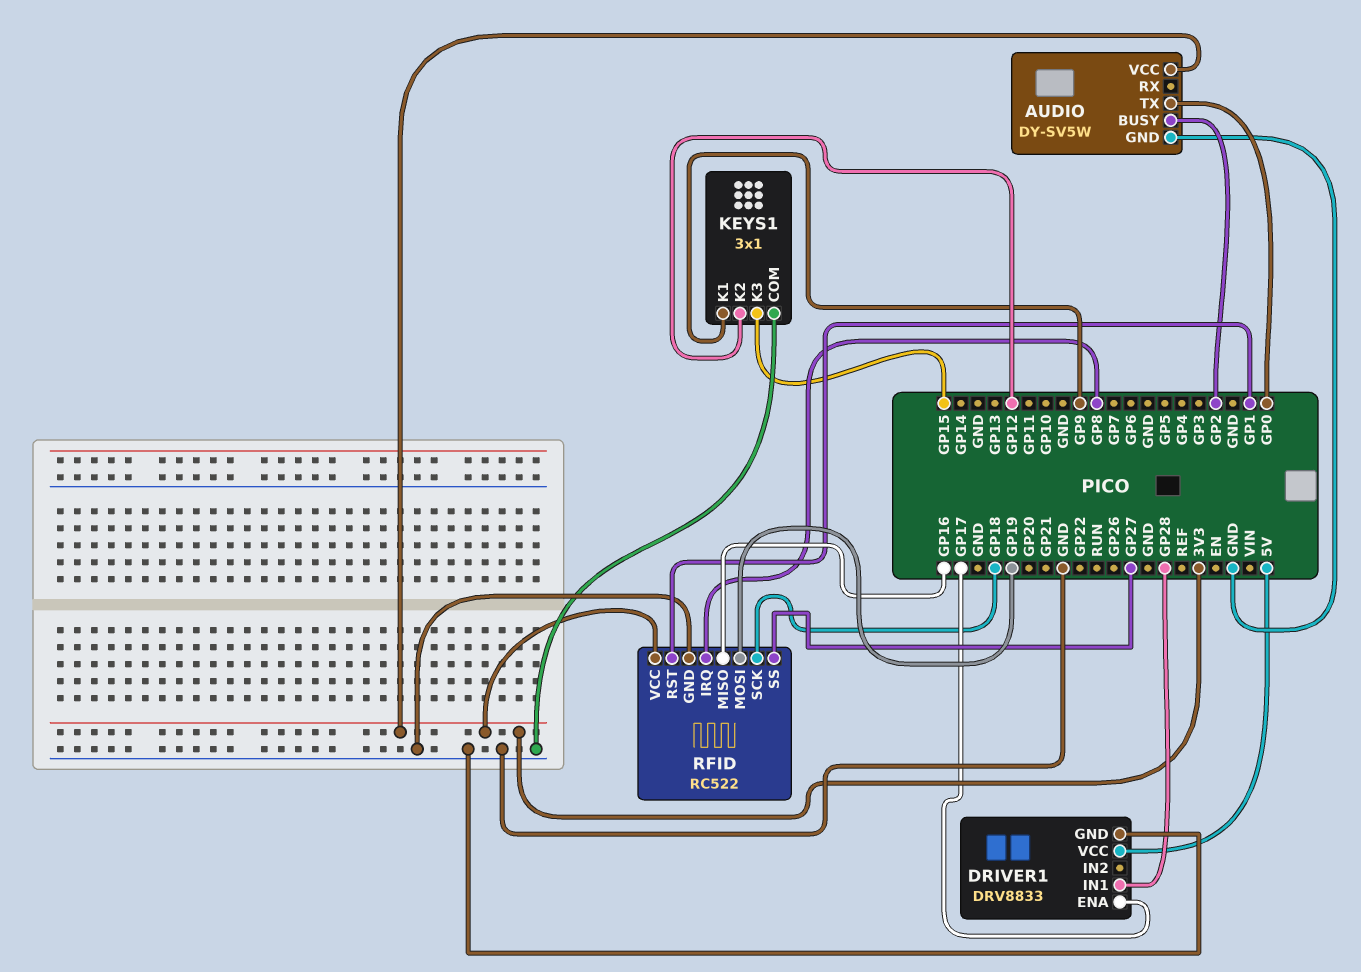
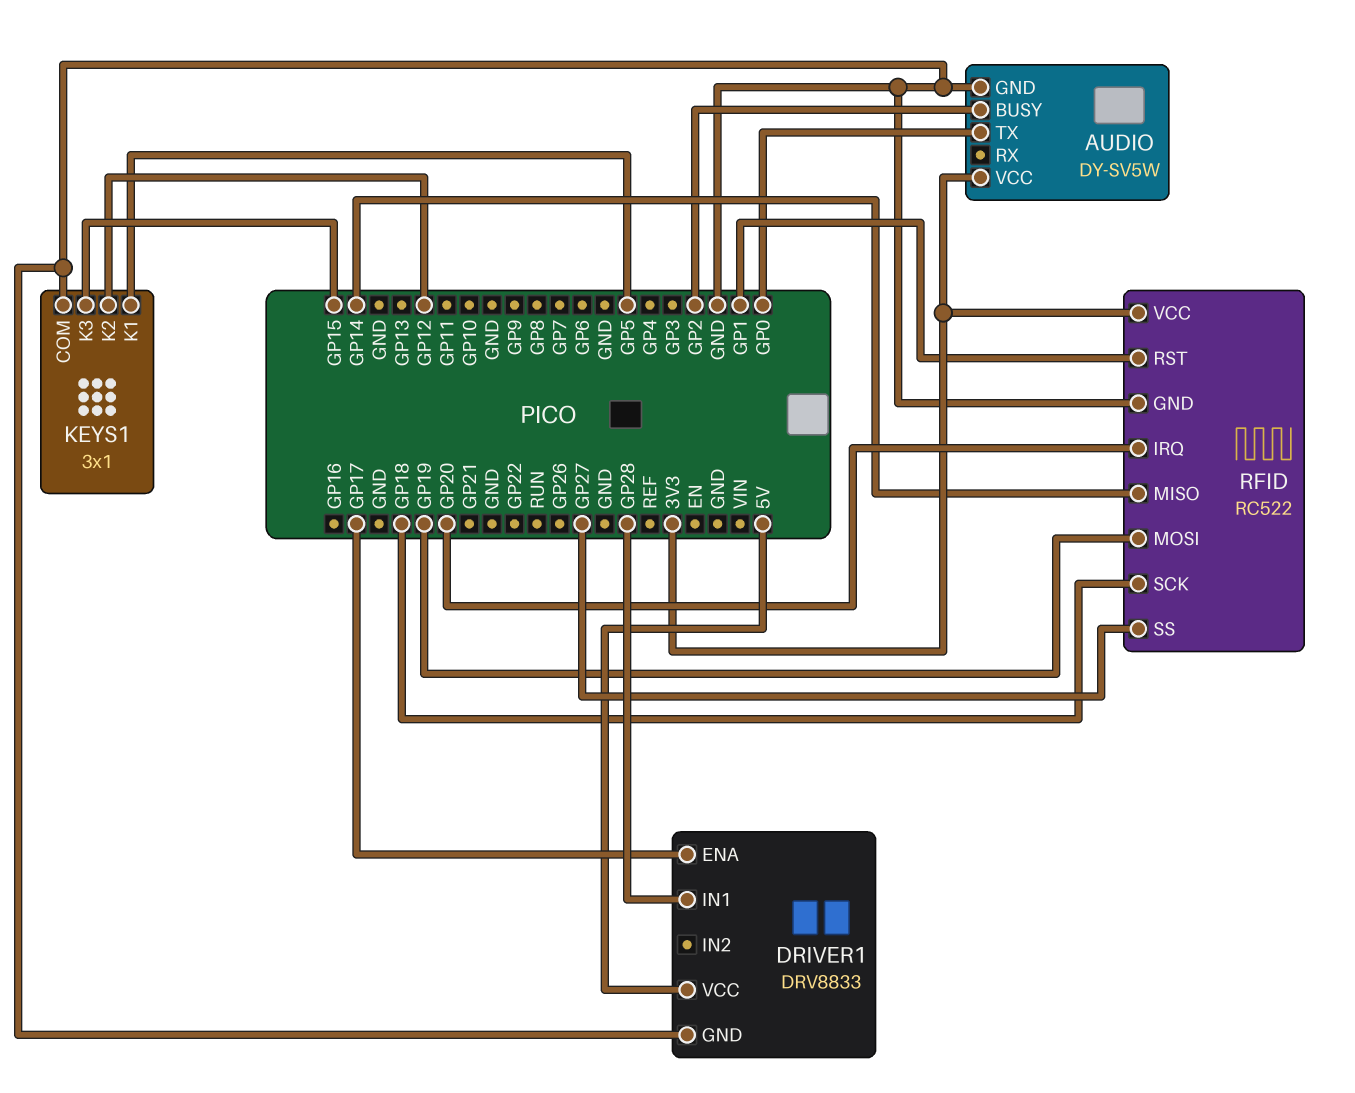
KEYS1 pin K1: GP9 -> GP5
RFID pin IRQ: GP8 -> GP20
RFID pin MISO: GP16 -> GP14

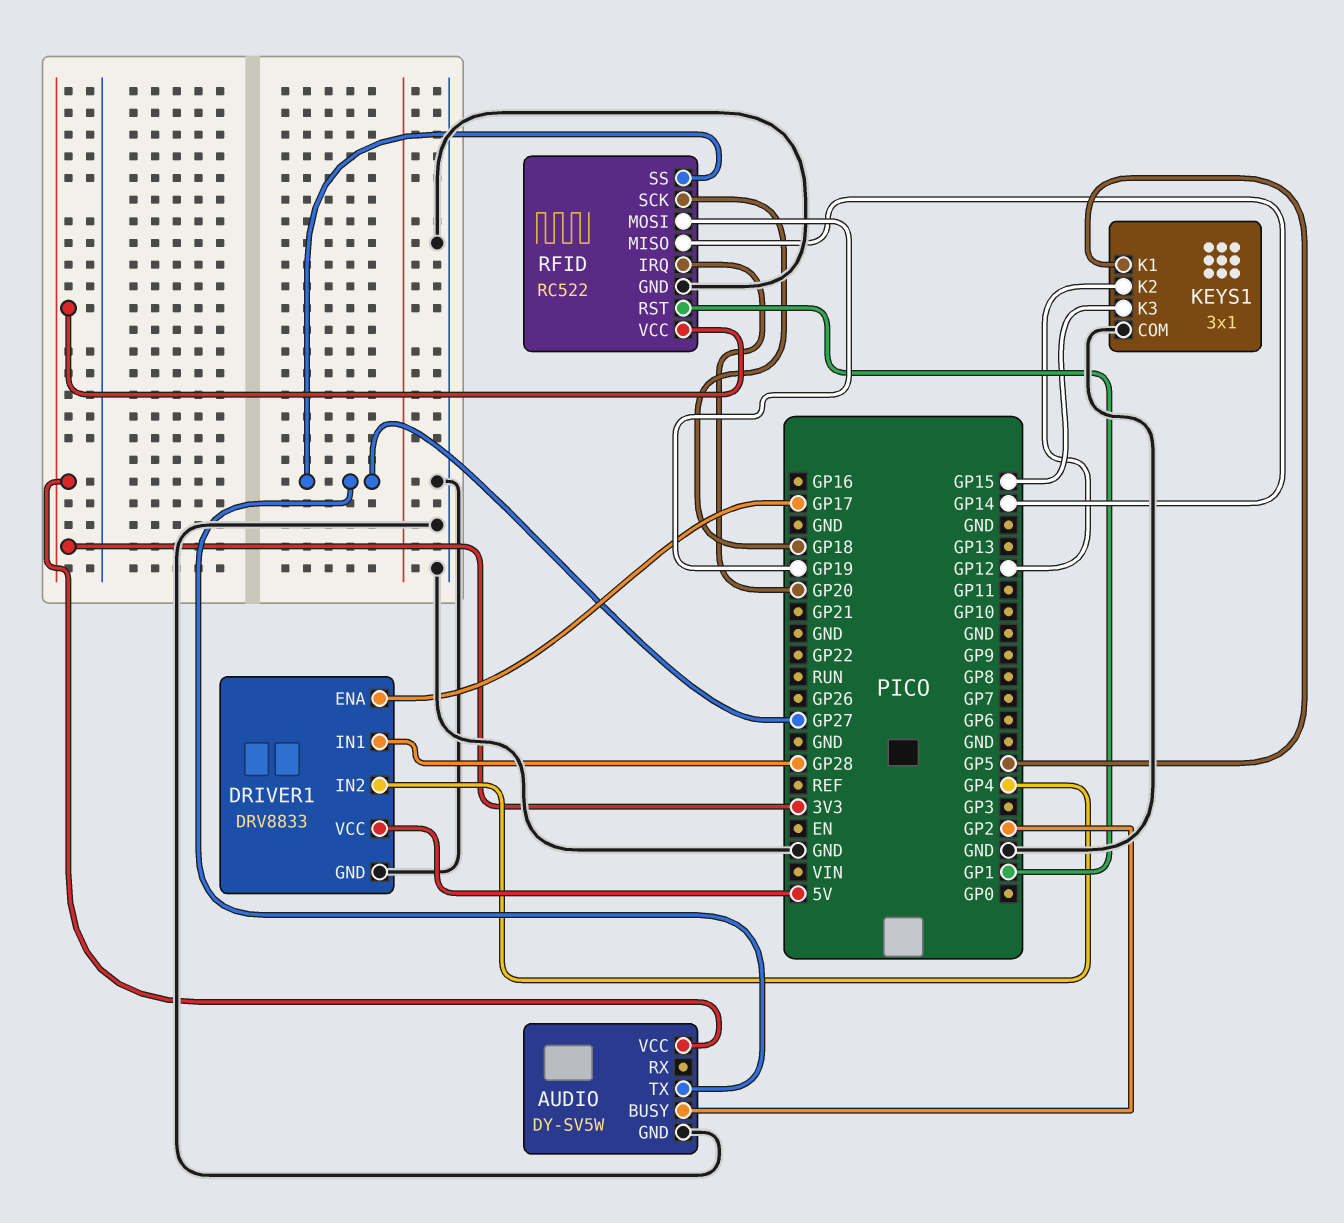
AUDIO pin TX: GP0 -> GP27
DRIVER1 pin IN2: none -> GP4

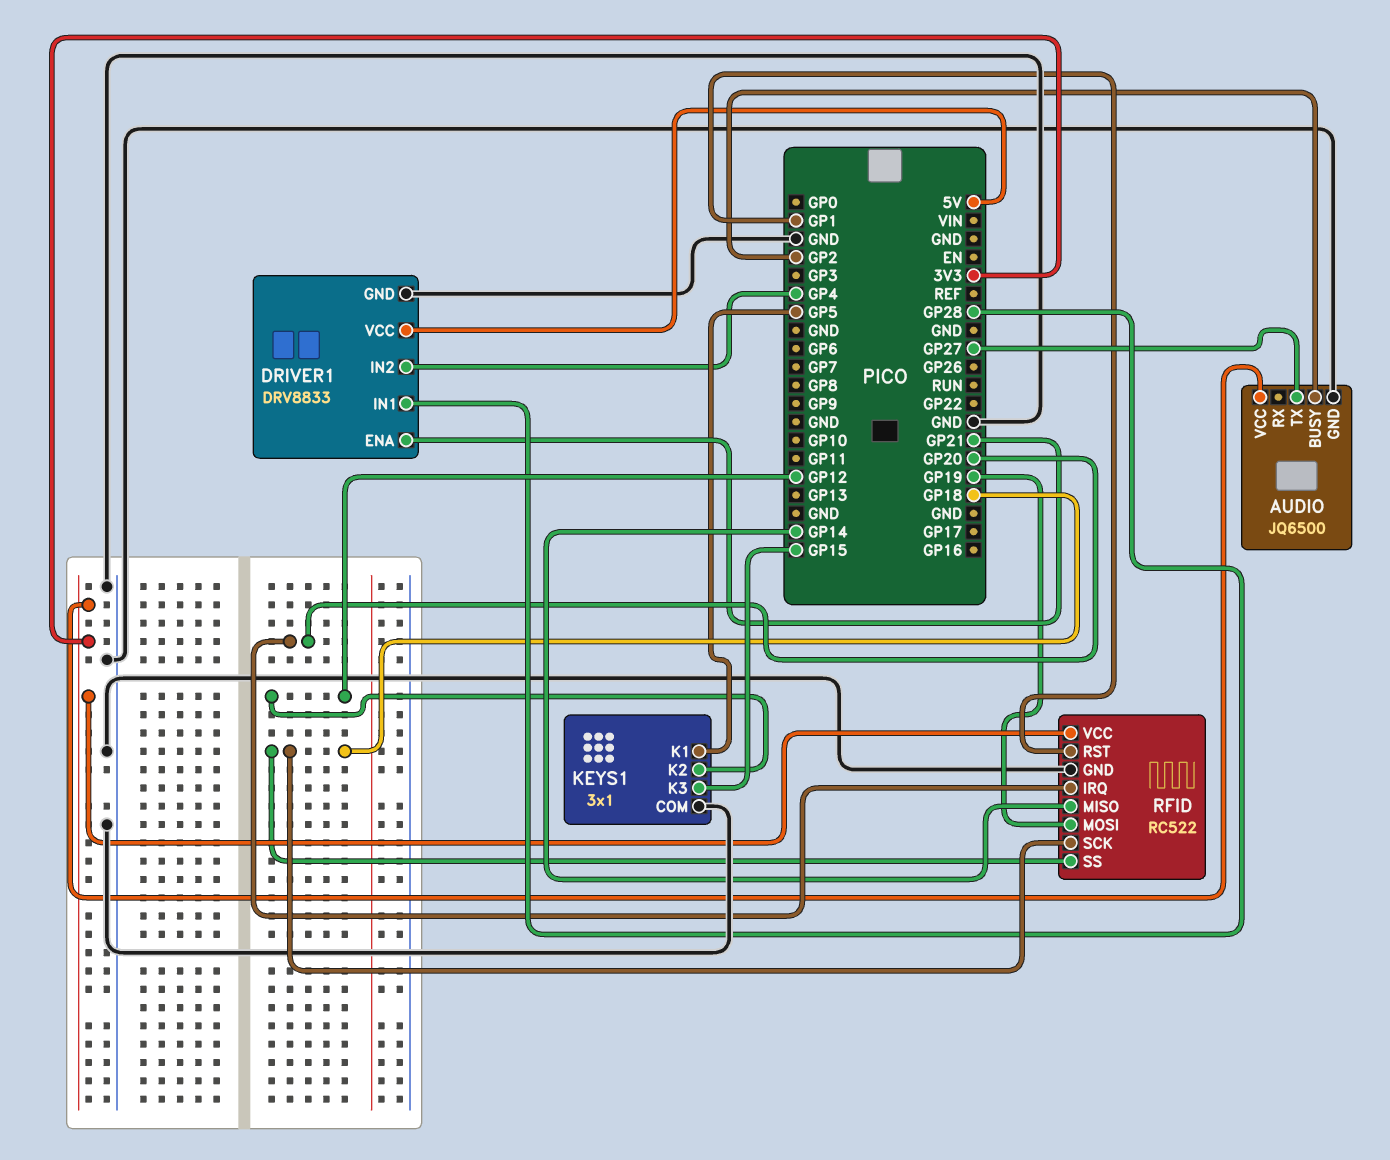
AUDIO: DY-SV5W -> JQ6500
DRIVER1 pin ENA: GP17 -> GP21
RFID pin SS: GP27 -> GP18

